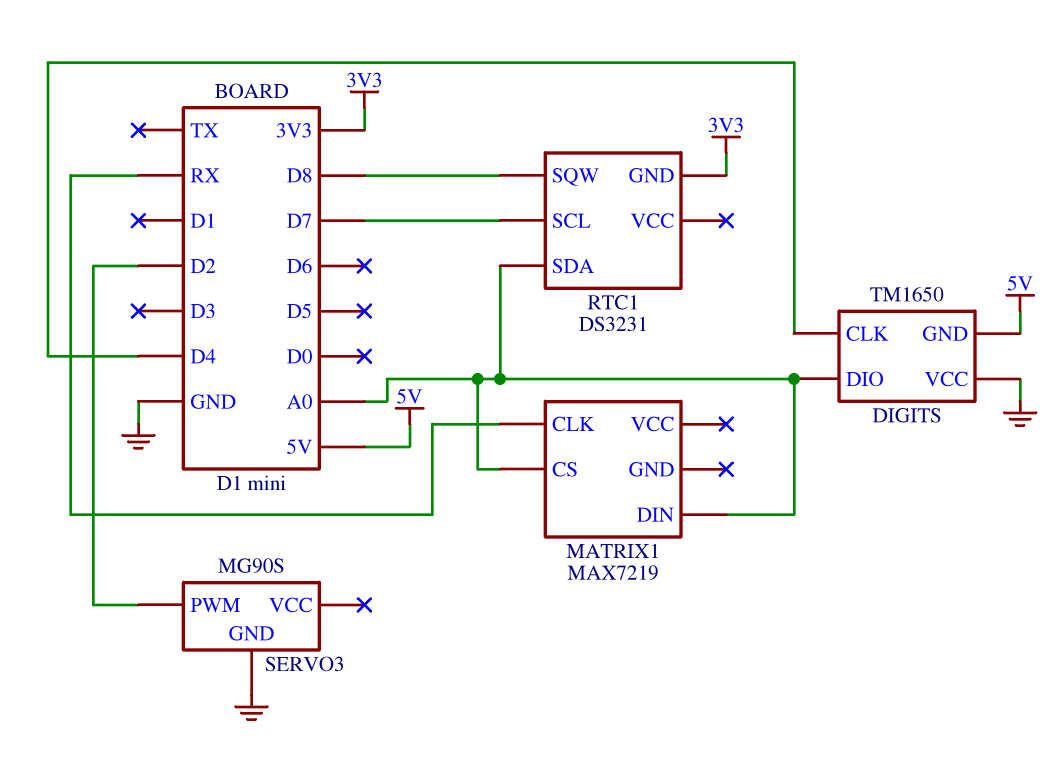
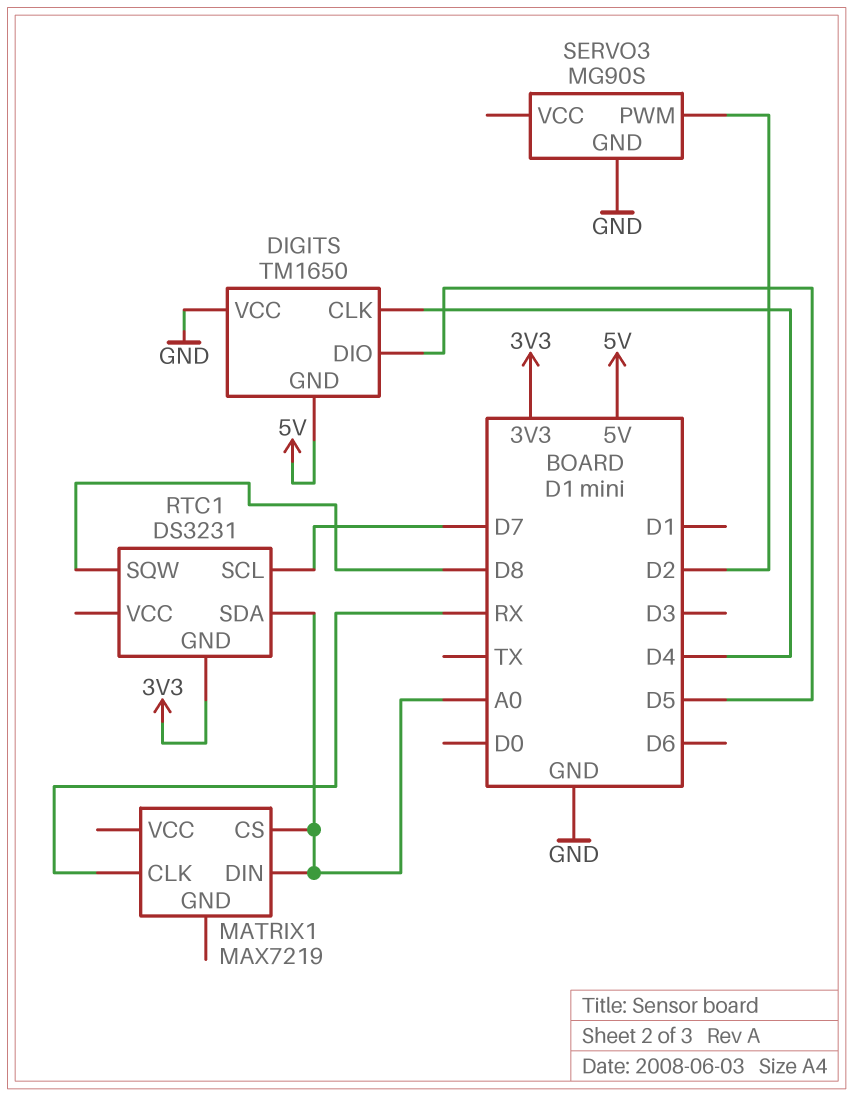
DIGITS pin DIO: A0 -> D5

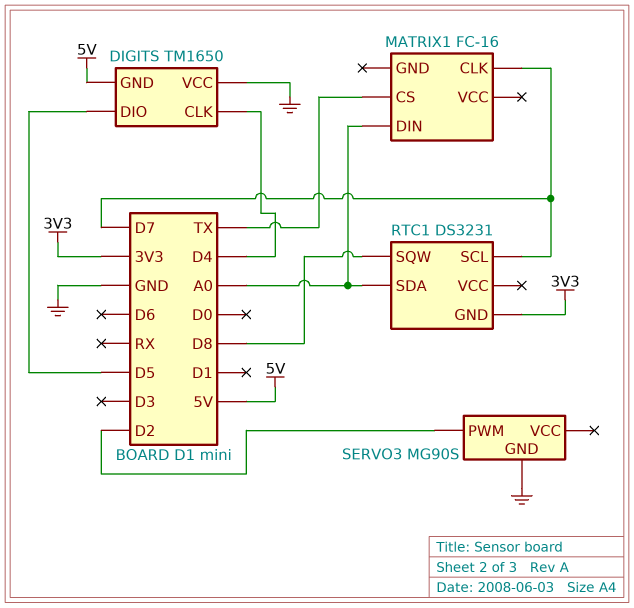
MATRIX1: MAX7219 -> FC-16
MATRIX1 pin CLK: RX -> D7
MATRIX1 pin CS: A0 -> TX

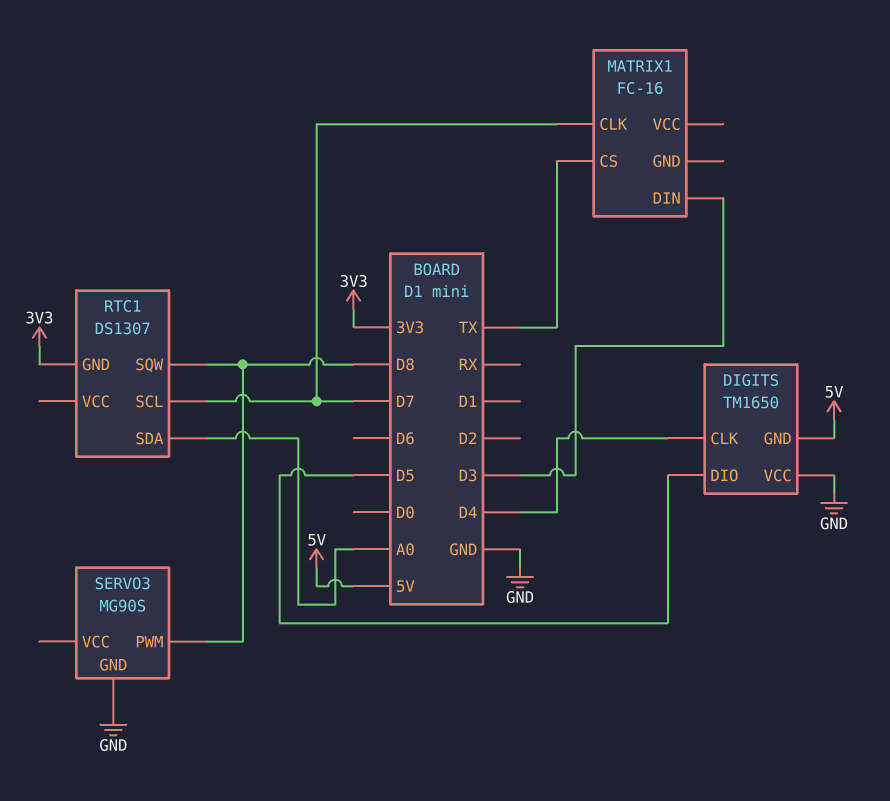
MATRIX1 pin DIN: A0 -> D3
RTC1: DS3231 -> DS1307
SERVO3 pin PWM: D2 -> D8

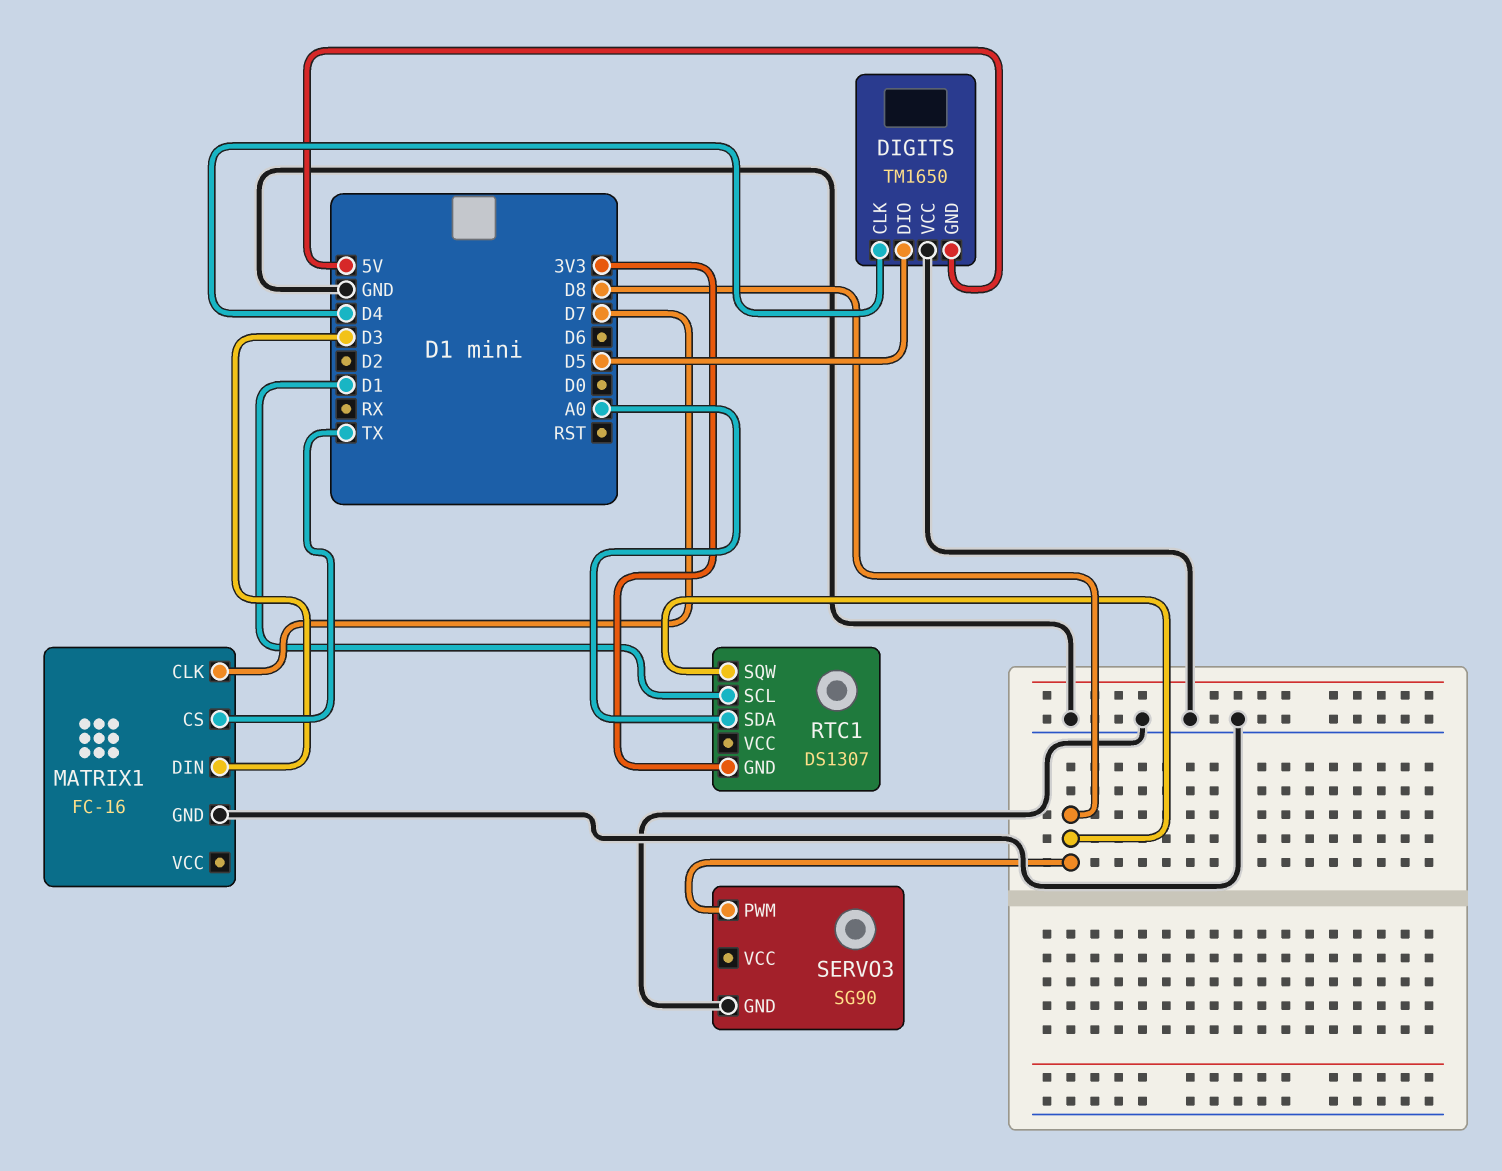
MATRIX1 pin GND: none -> GND
RTC1 pin SCL: D7 -> D1
SERVO3: MG90S -> SG90

